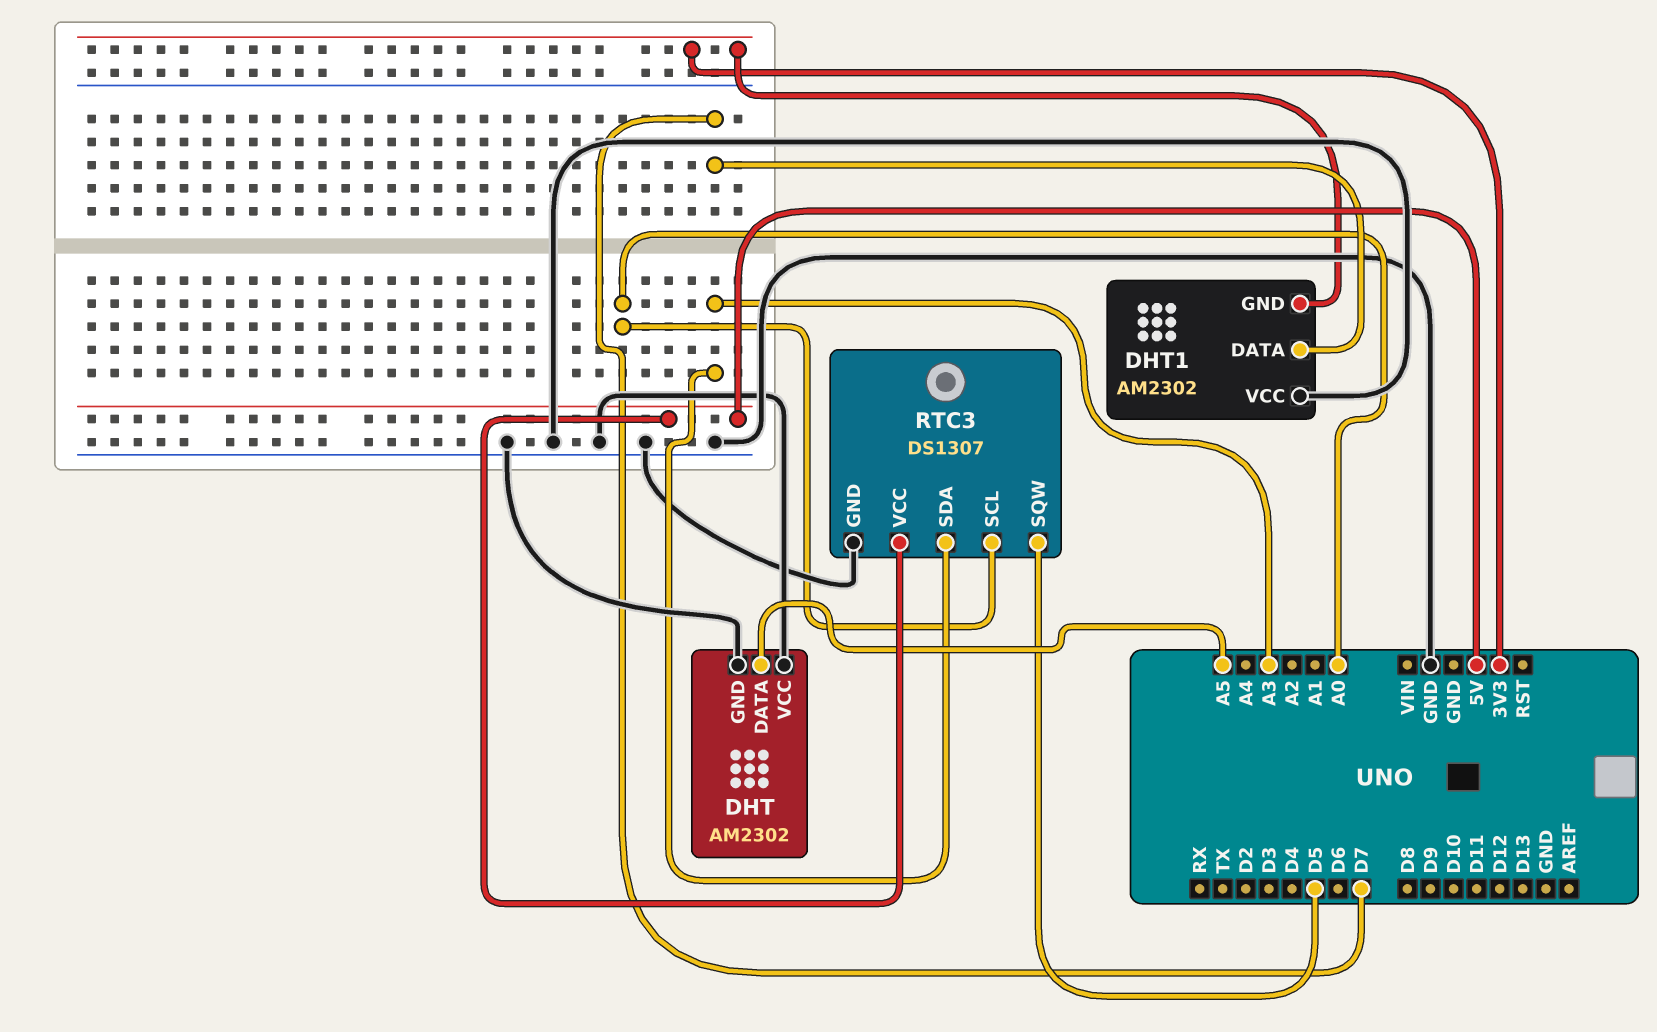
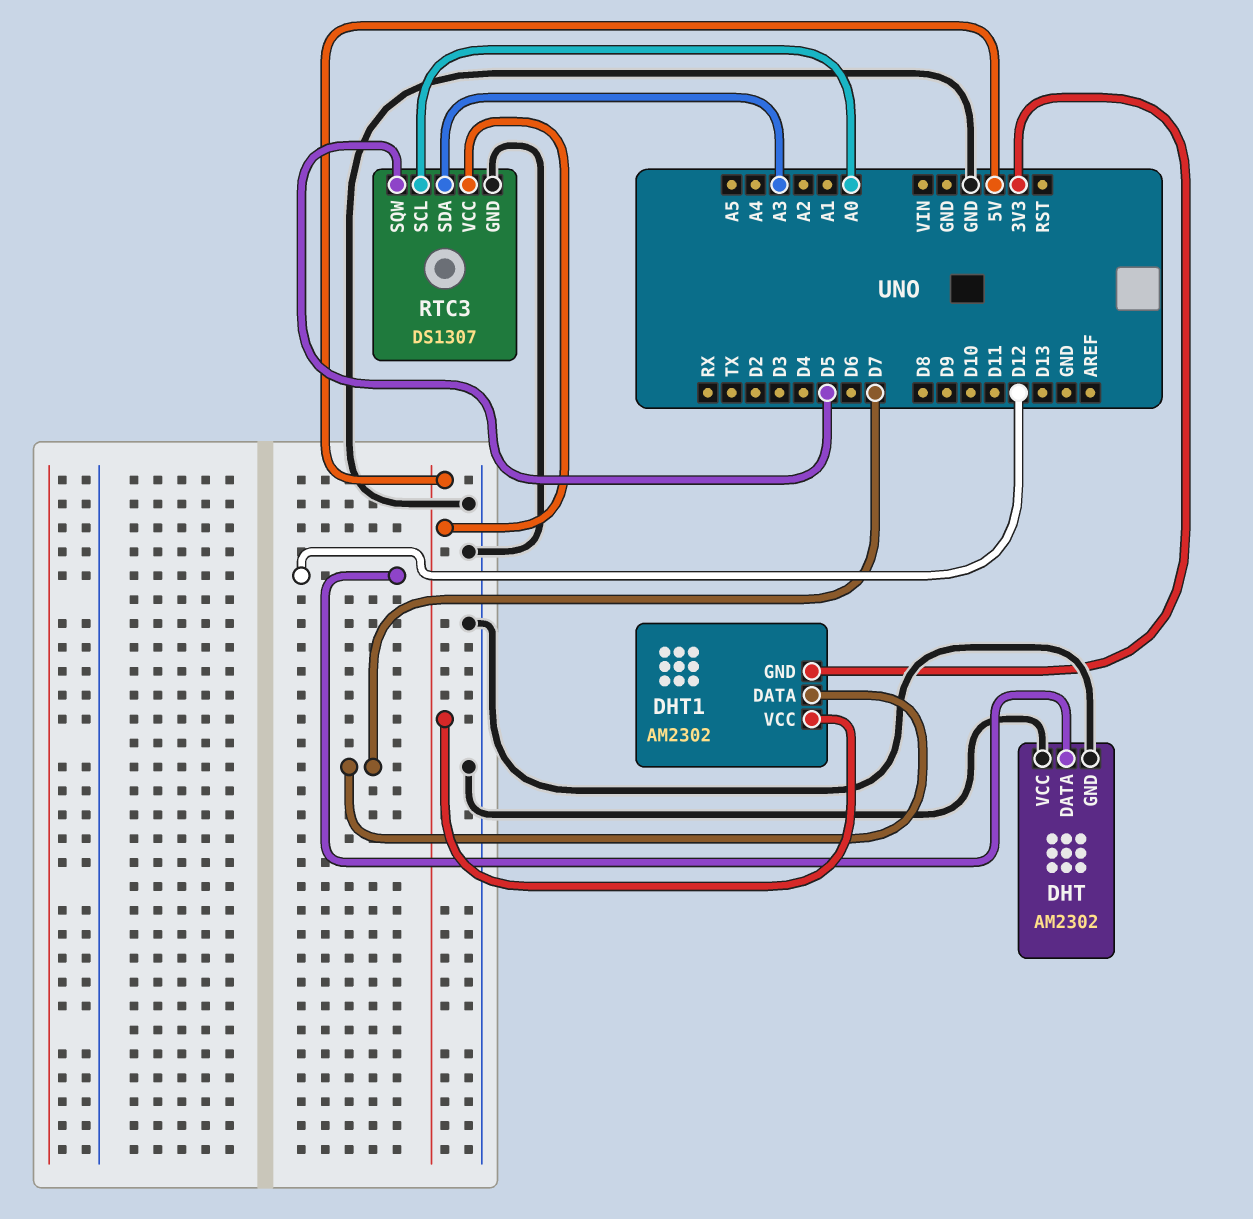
DHT pin DATA: A5 -> D12
DHT1 pin VCC: GND -> 5V

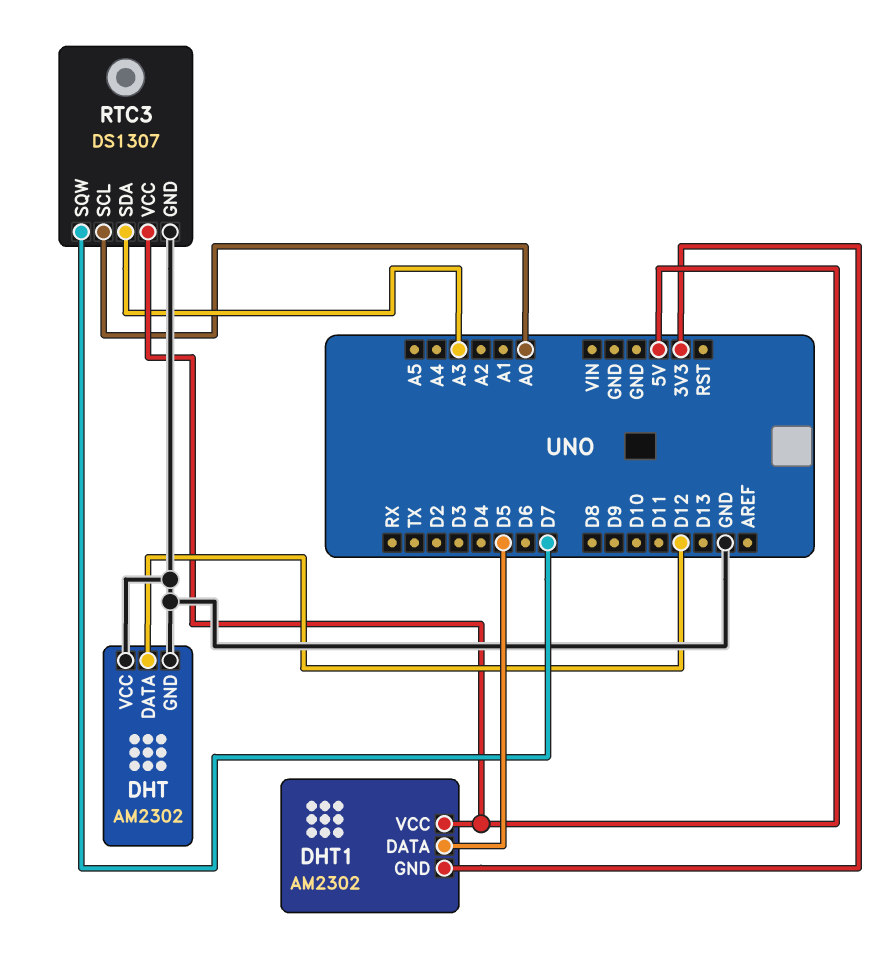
DHT1 pin DATA: D7 -> D5
RTC3 pin SQW: D5 -> D7

